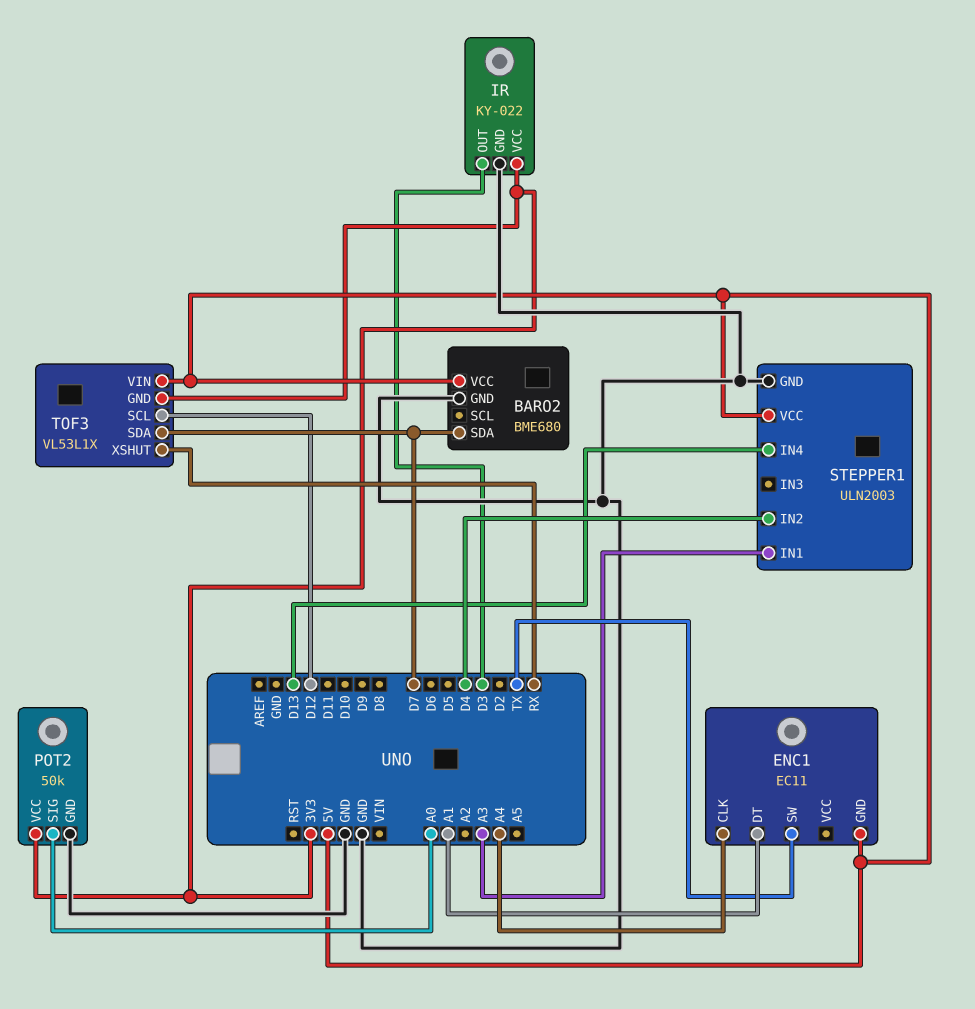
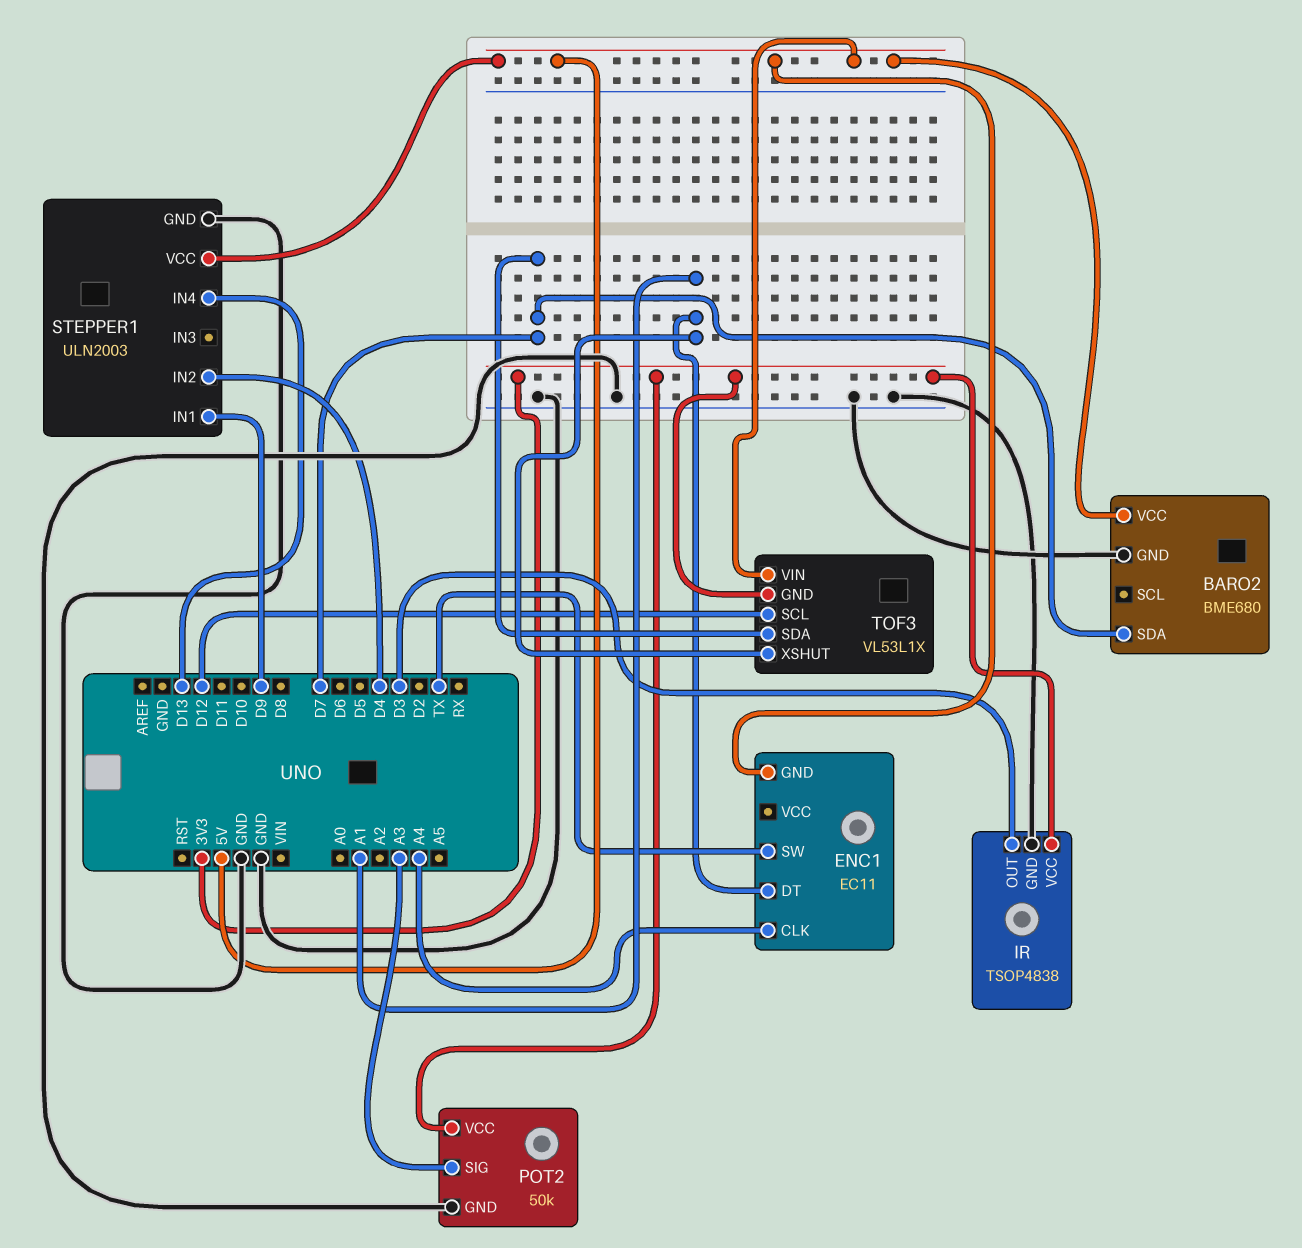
IR: KY-022 -> TSOP4838
POT2 pin SIG: A0 -> A3
STEPPER1 pin IN1: A3 -> D9
TOF3 pin XSHUT: RX -> A1

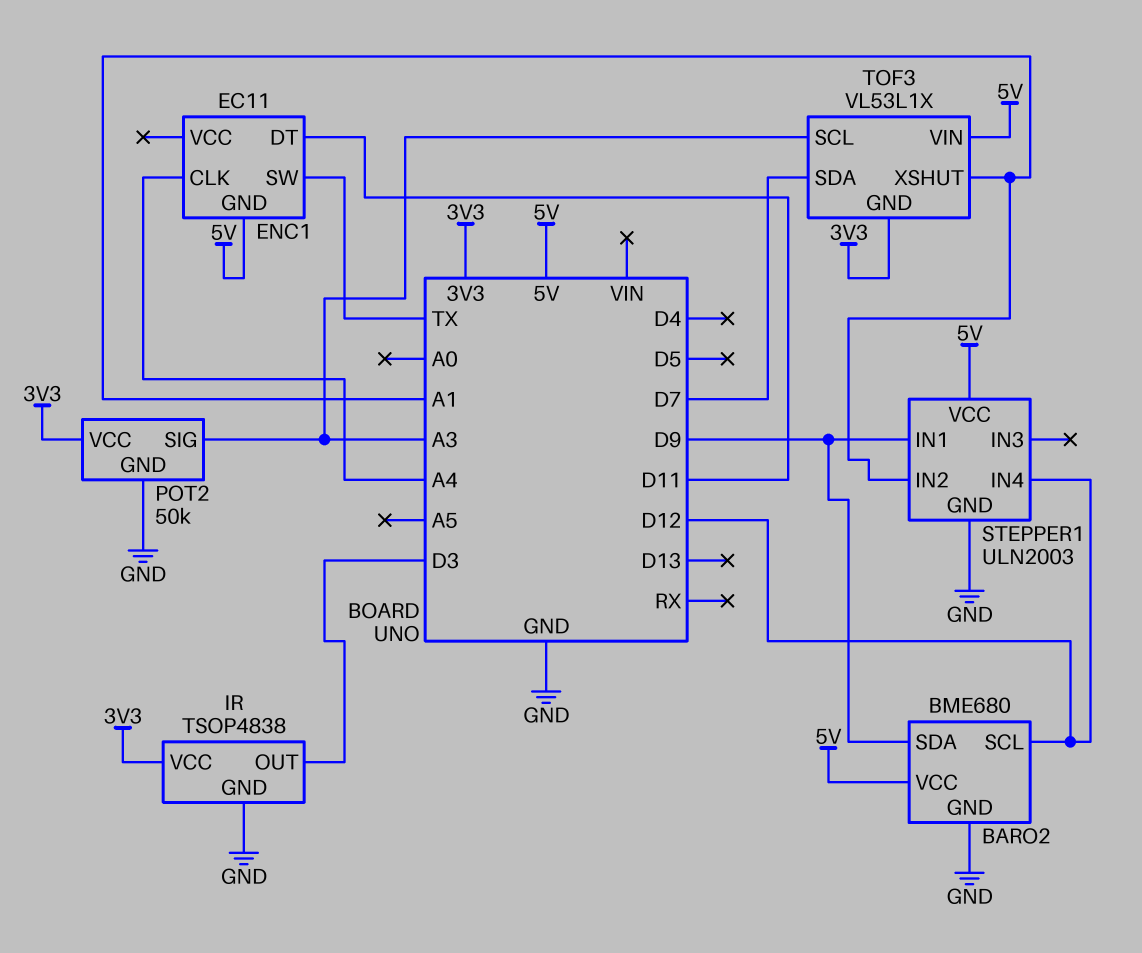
BARO2 pin SCL: none -> D12
BARO2 pin SDA: D7 -> D9
ENC1 pin DT: A1 -> D11
STEPPER1 pin IN2: D4 -> A1
STEPPER1 pin IN4: D13 -> D12
TOF3 pin SCL: D12 -> A3

